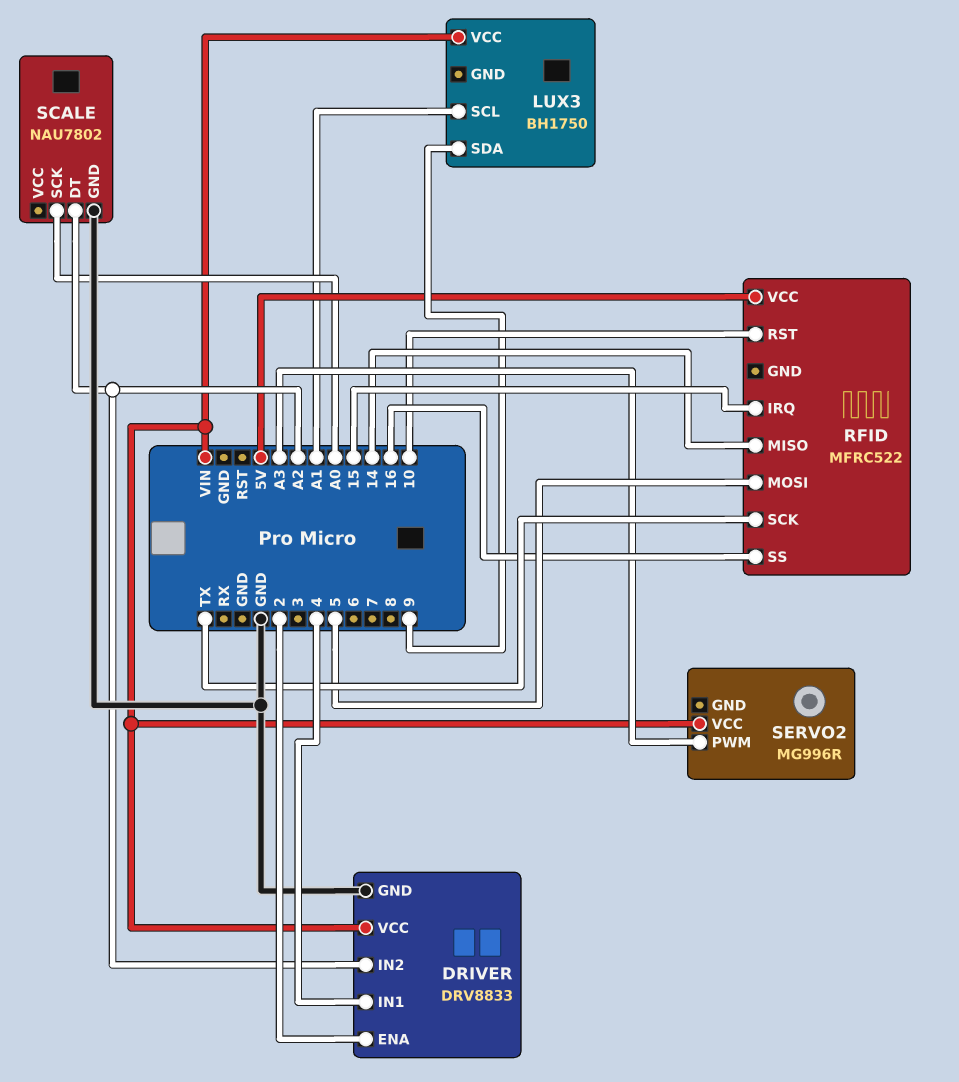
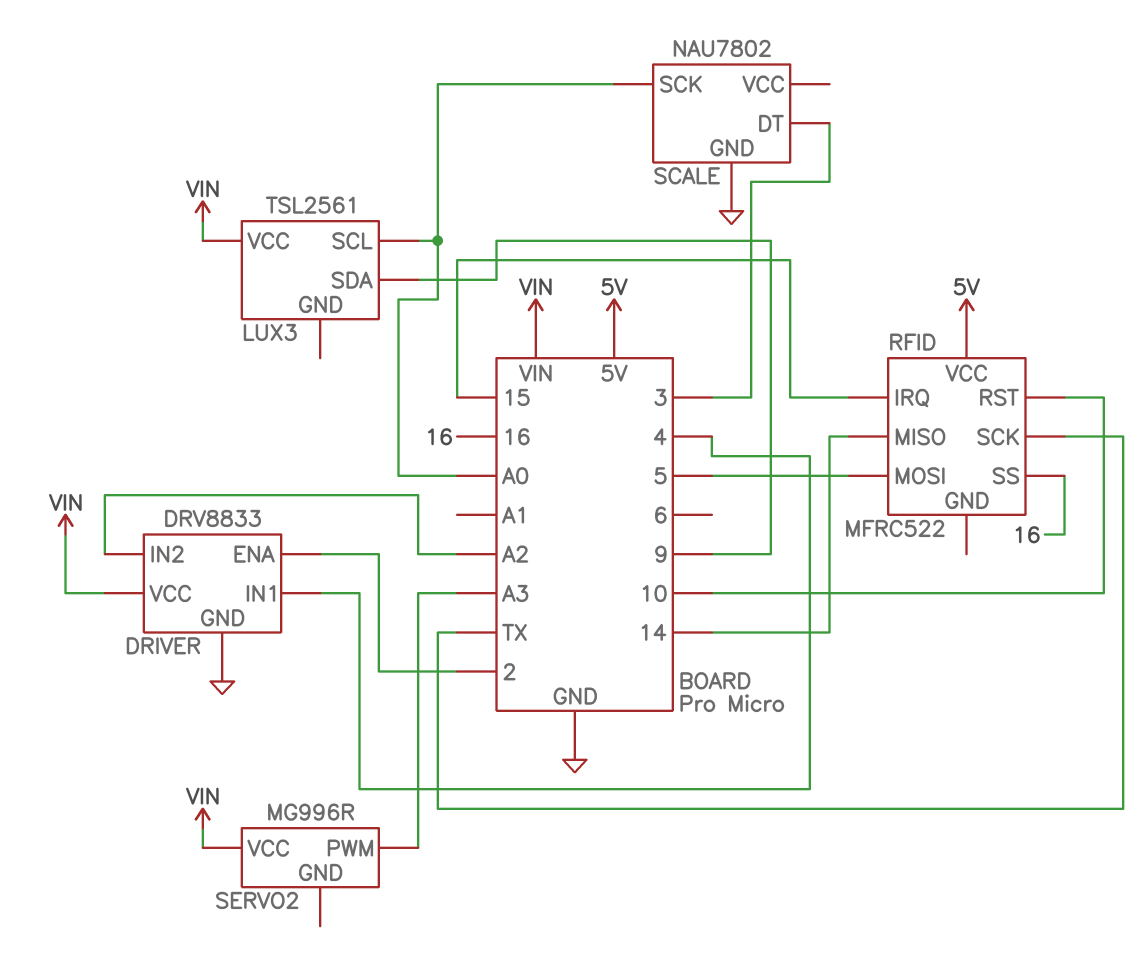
LUX3: BH1750 -> TSL2561
LUX3 pin SCL: A1 -> A0
SCALE pin DT: A2 -> 3

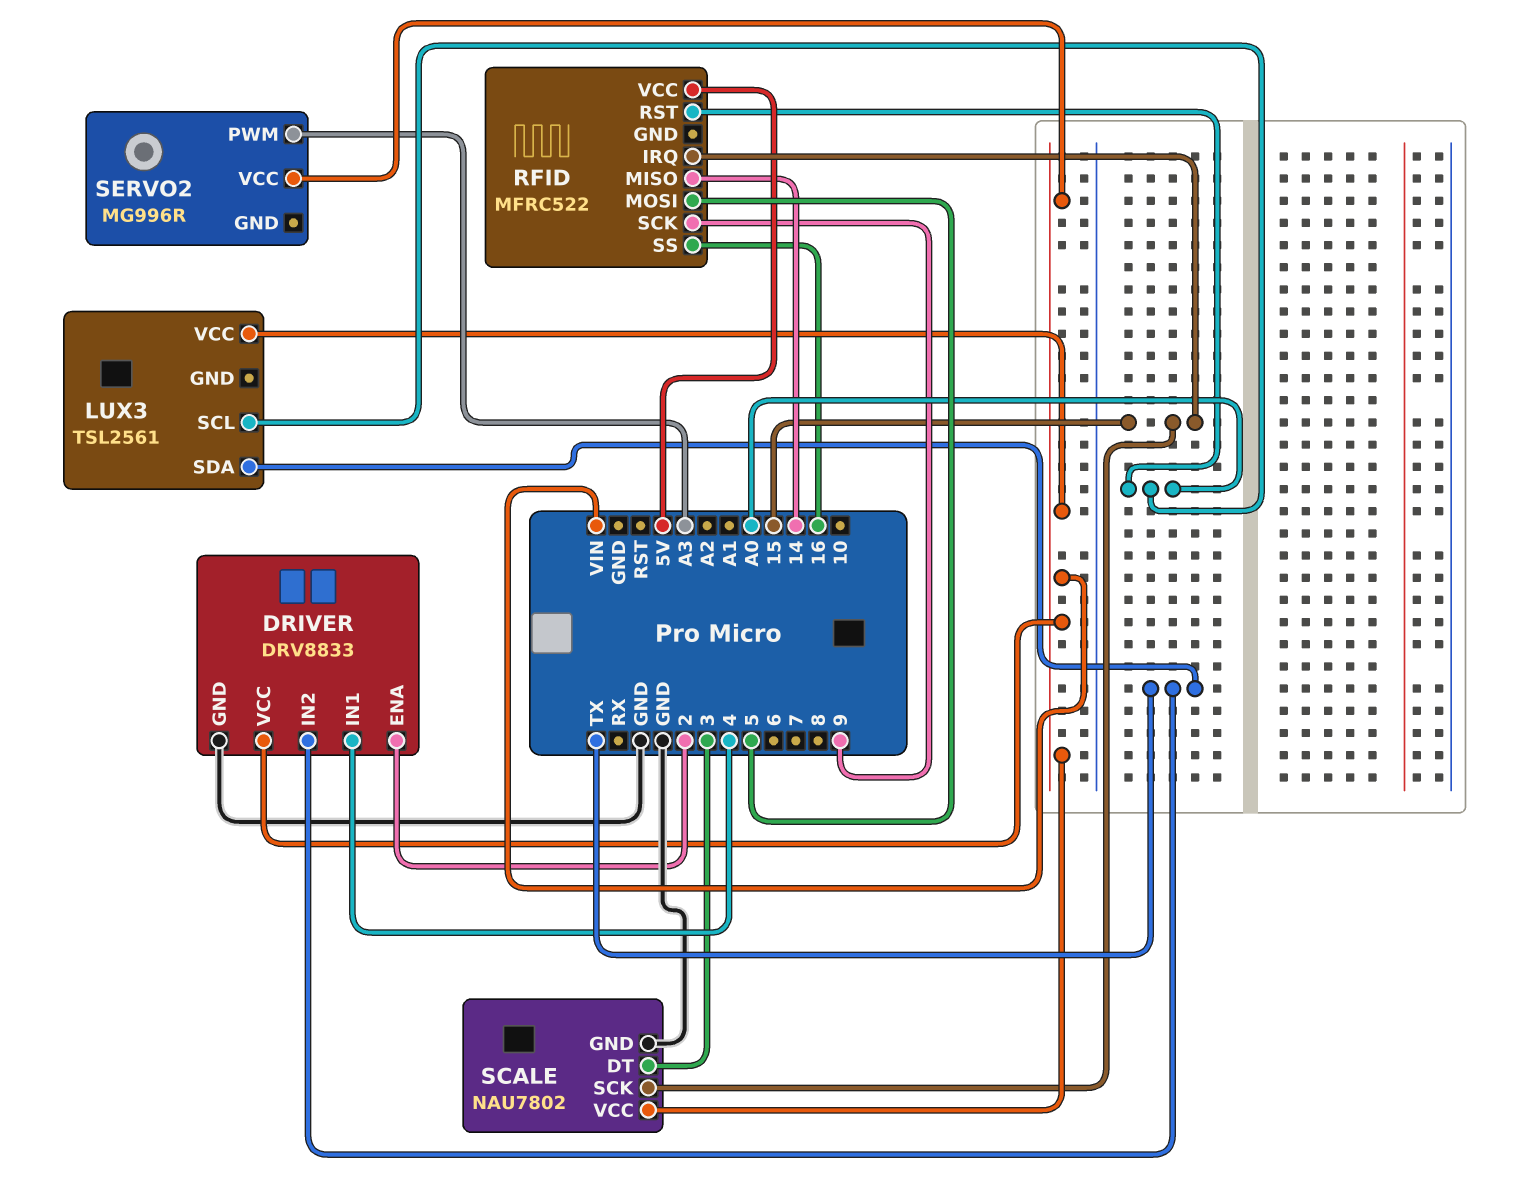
DRIVER pin IN2: A2 -> TX
LUX3 pin SDA: 9 -> TX
RFID pin RST: 10 -> A0
RFID pin SCK: TX -> 9
SCALE pin SCK: A0 -> 15
SCALE pin VCC: none -> VIN

